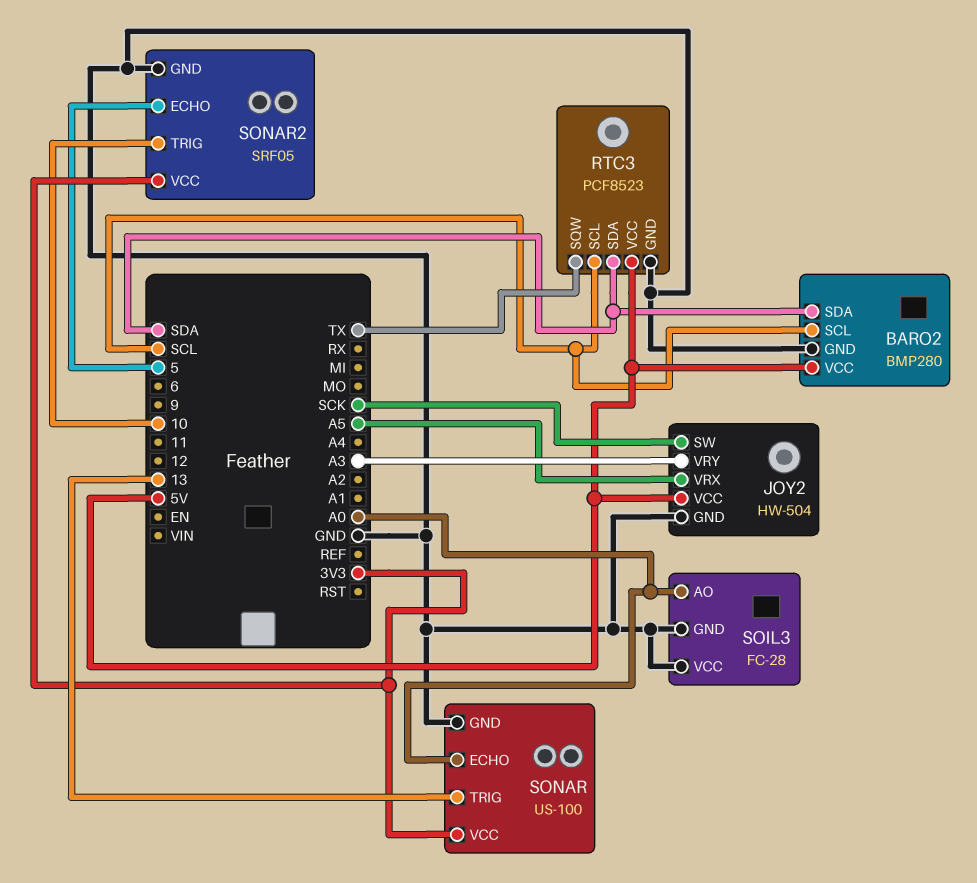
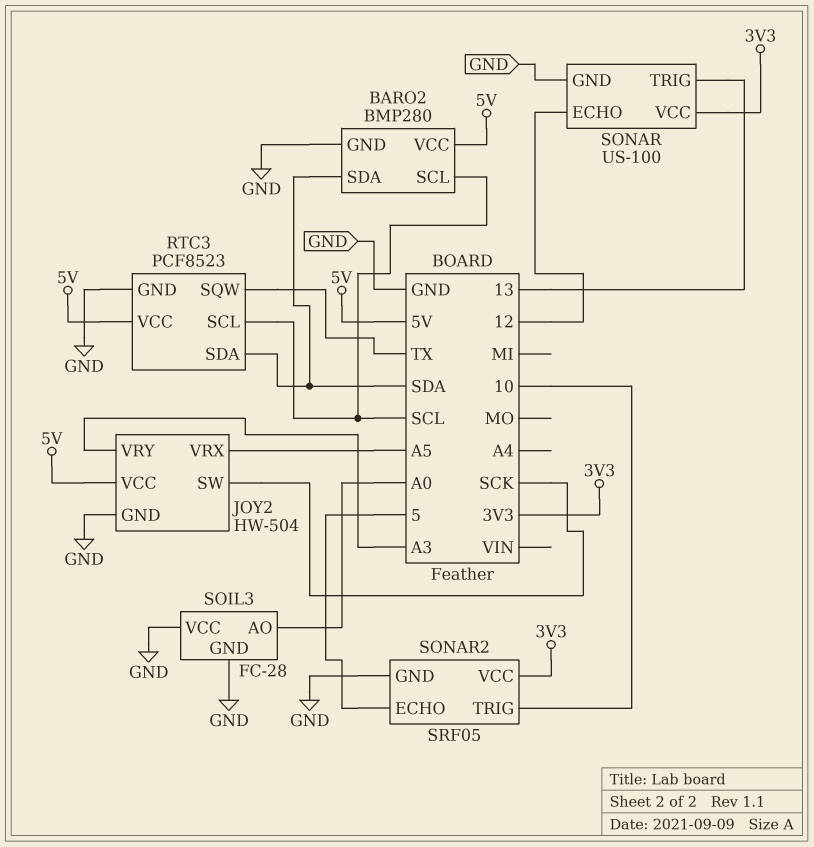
SONAR pin ECHO: A0 -> 12

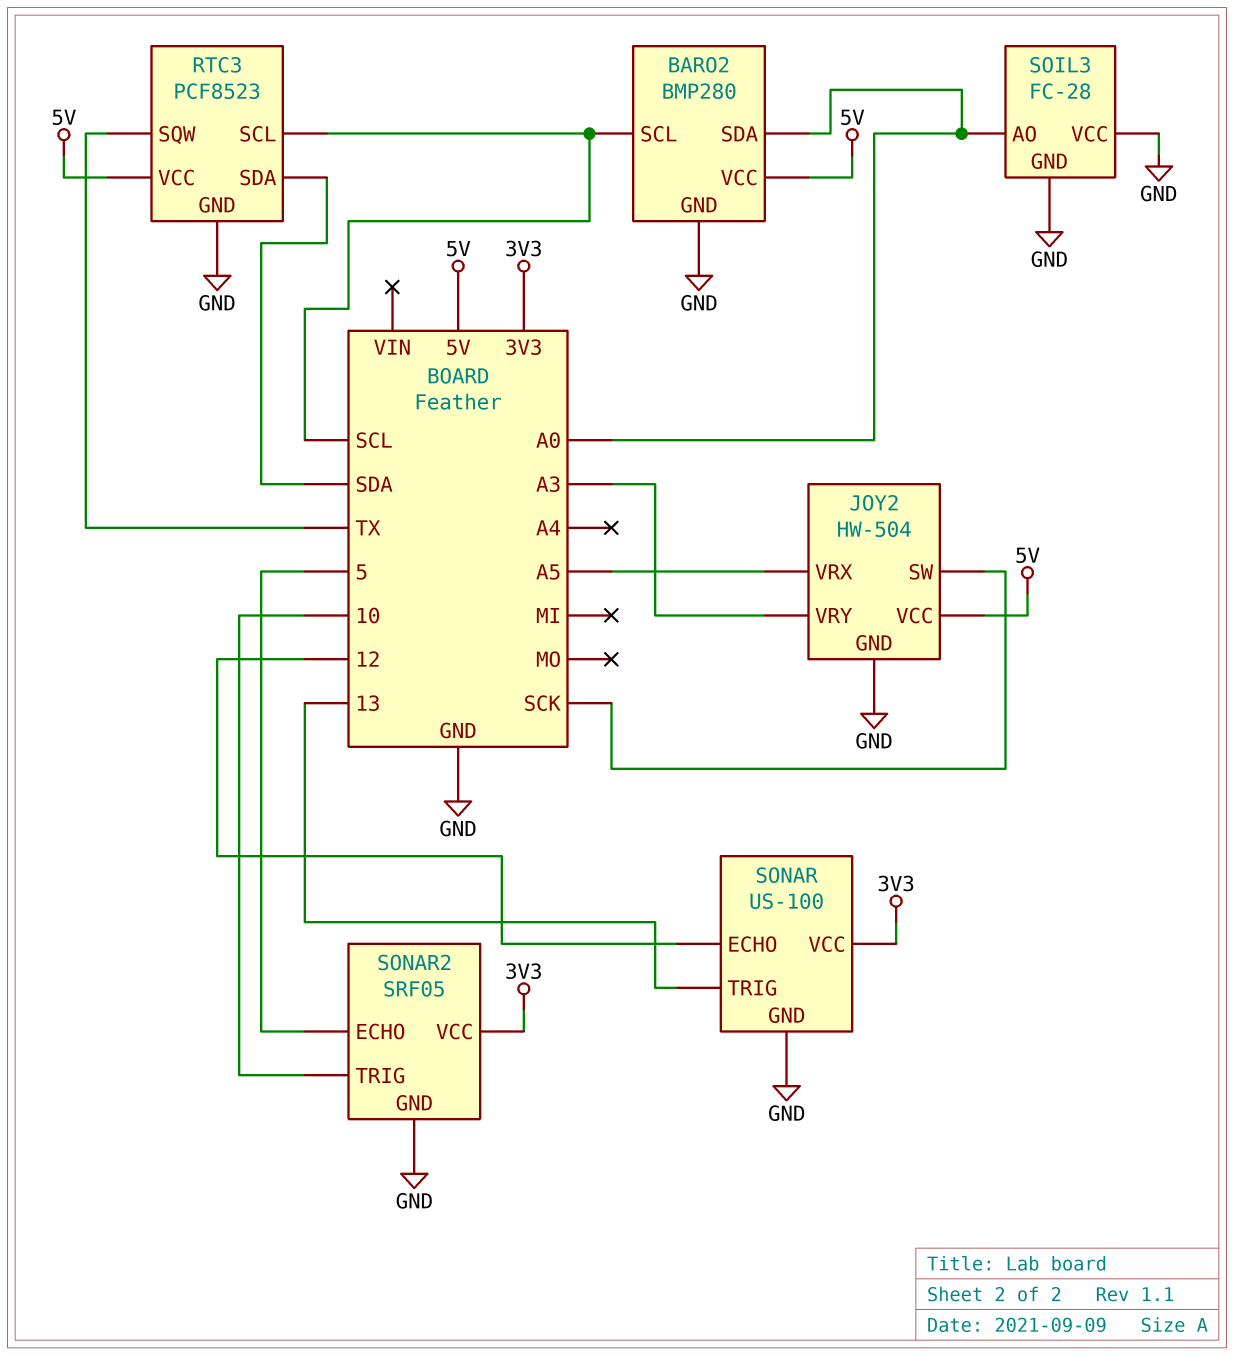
BARO2 pin SDA: SDA -> A0

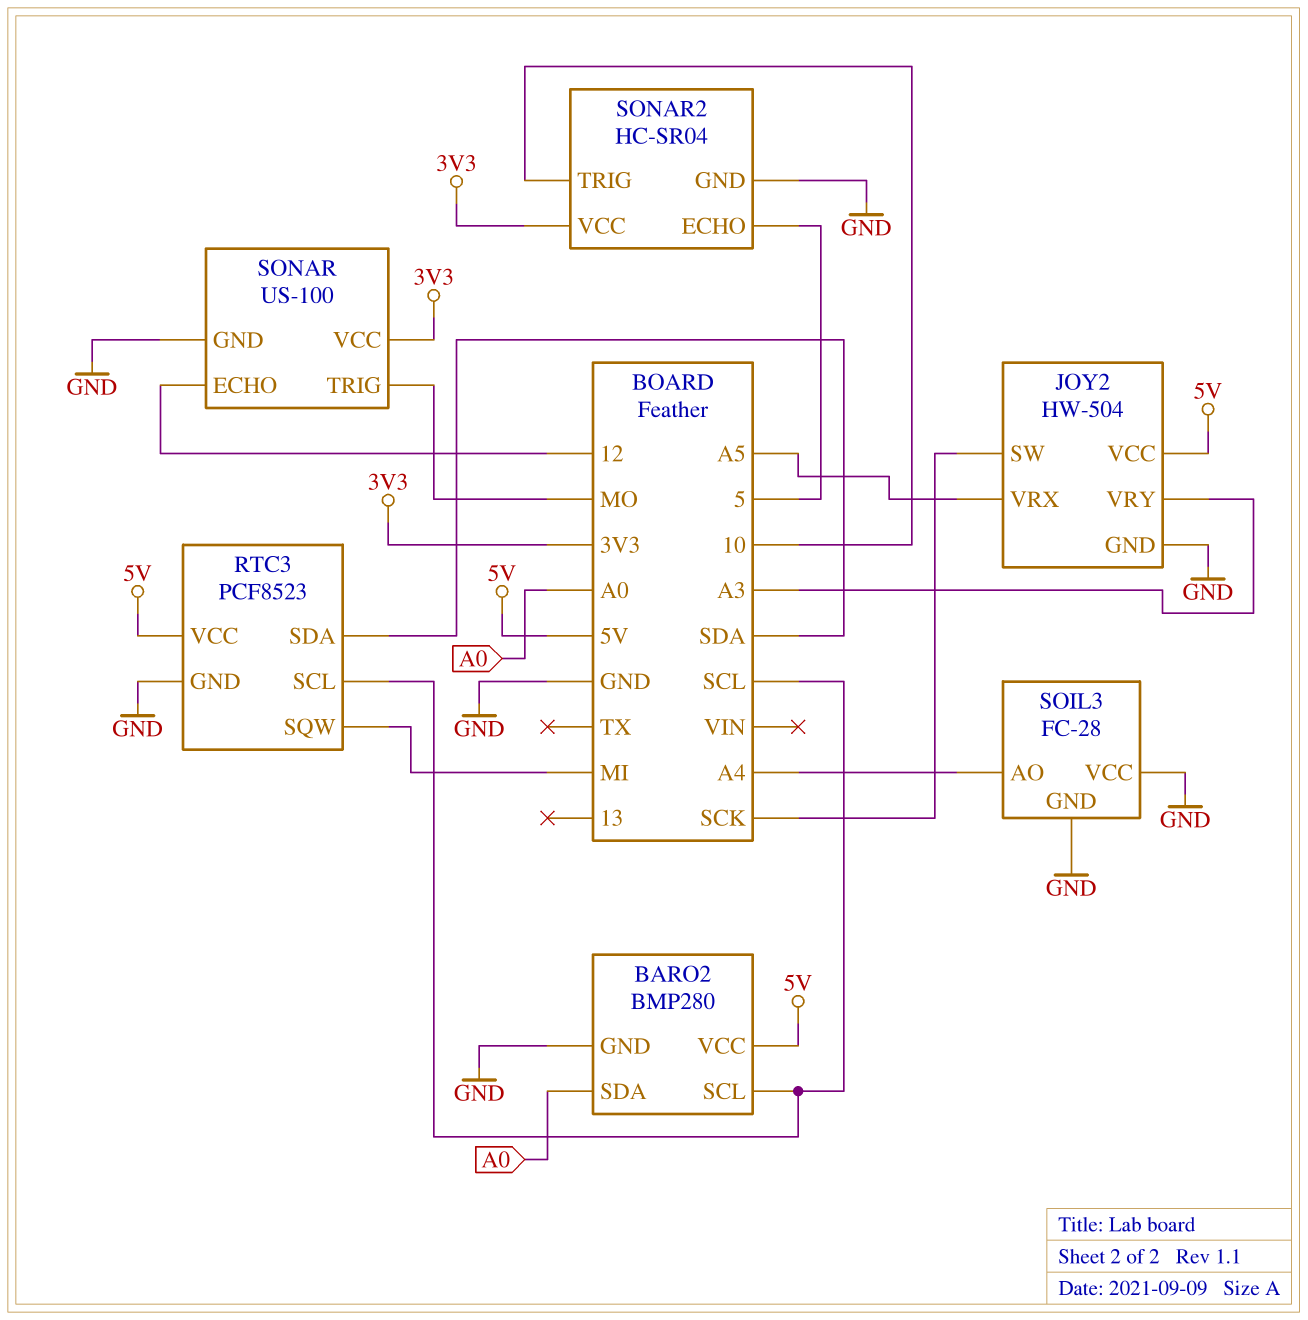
RTC3 pin SQW: TX -> MI
SOIL3 pin AO: A0 -> A4
SONAR pin TRIG: 13 -> MO
SONAR2: SRF05 -> HC-SR04

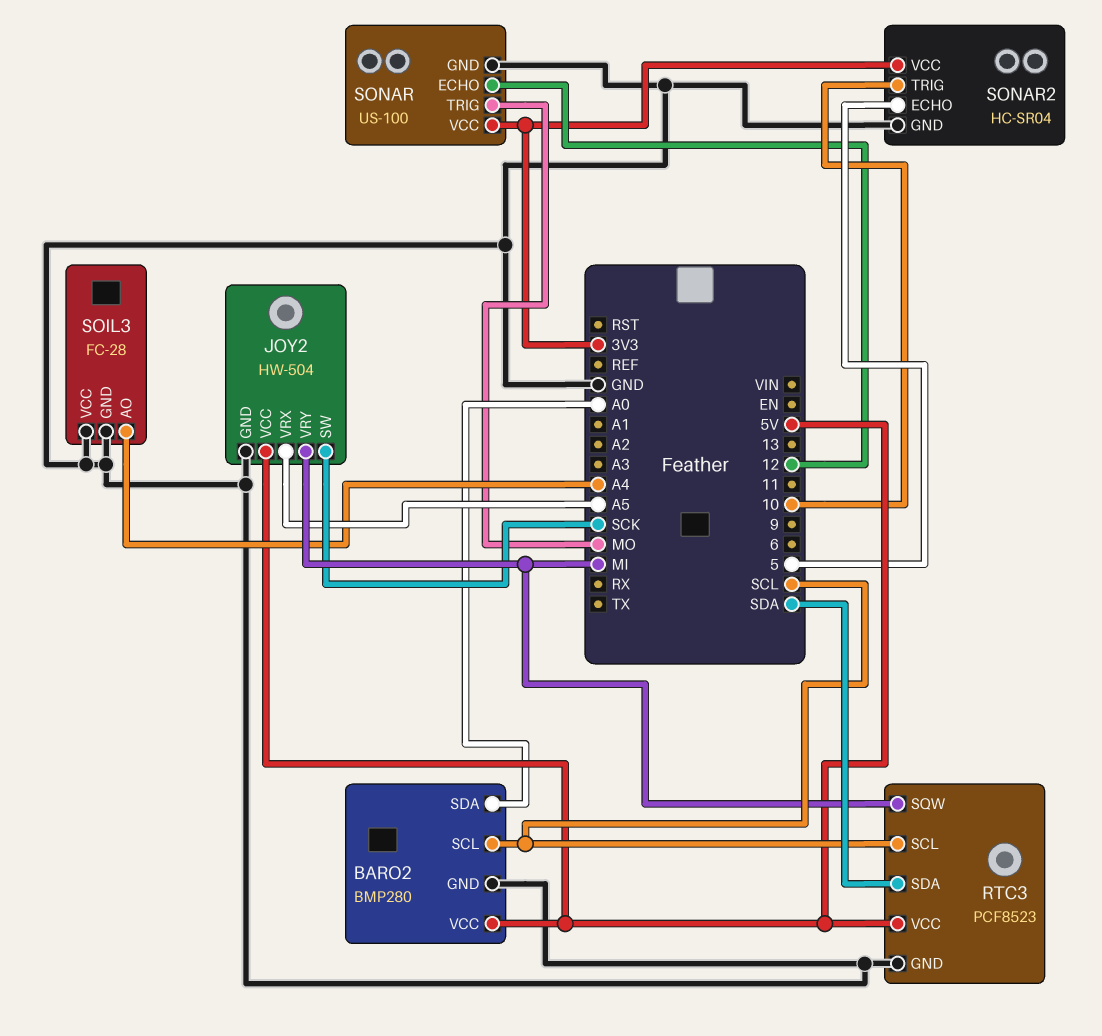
JOY2 pin VRY: A3 -> MI

